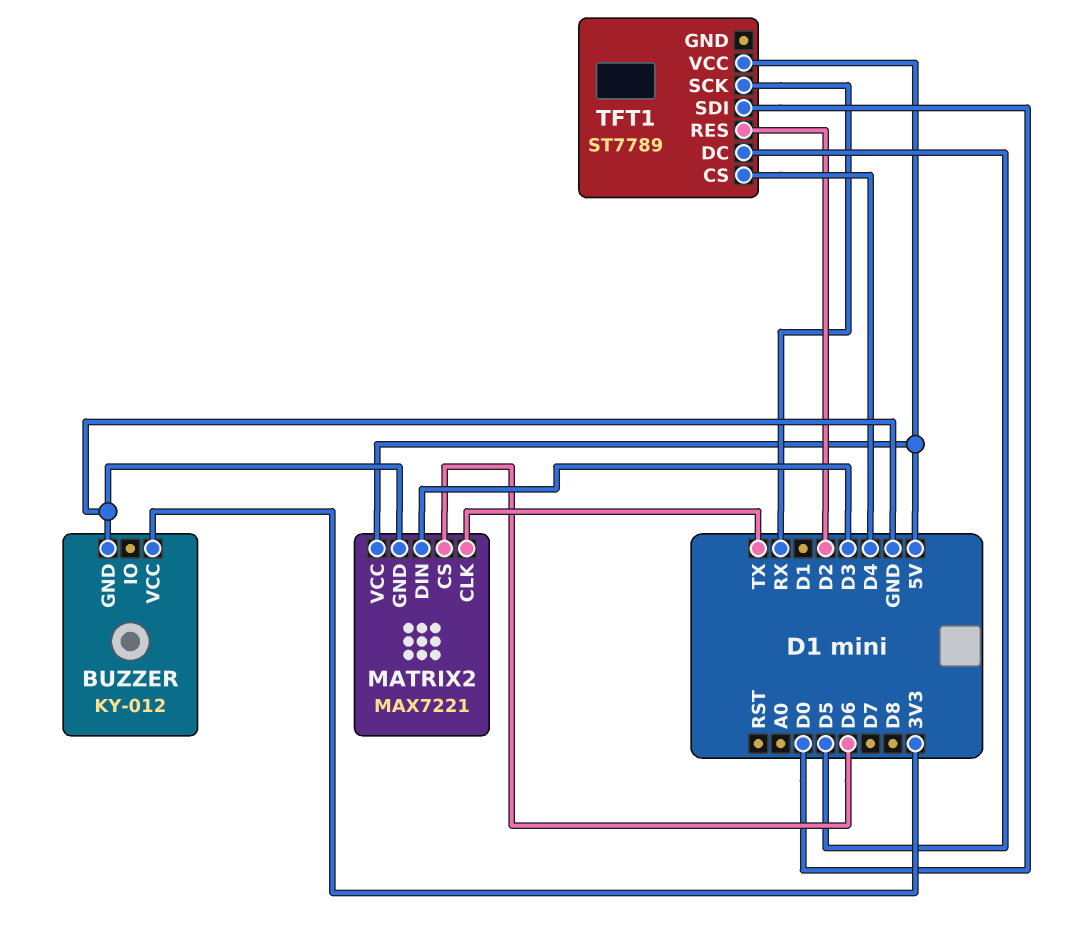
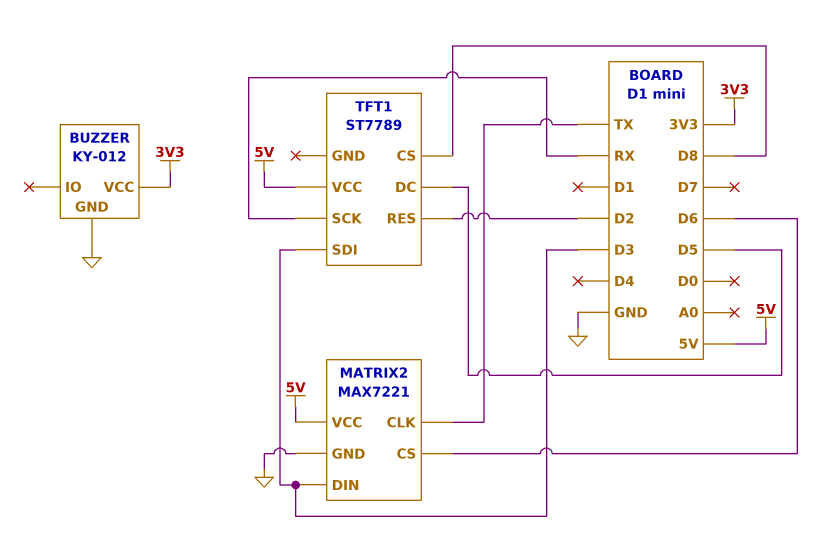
TFT1 pin CS: D4 -> D8
TFT1 pin SDI: D0 -> D3

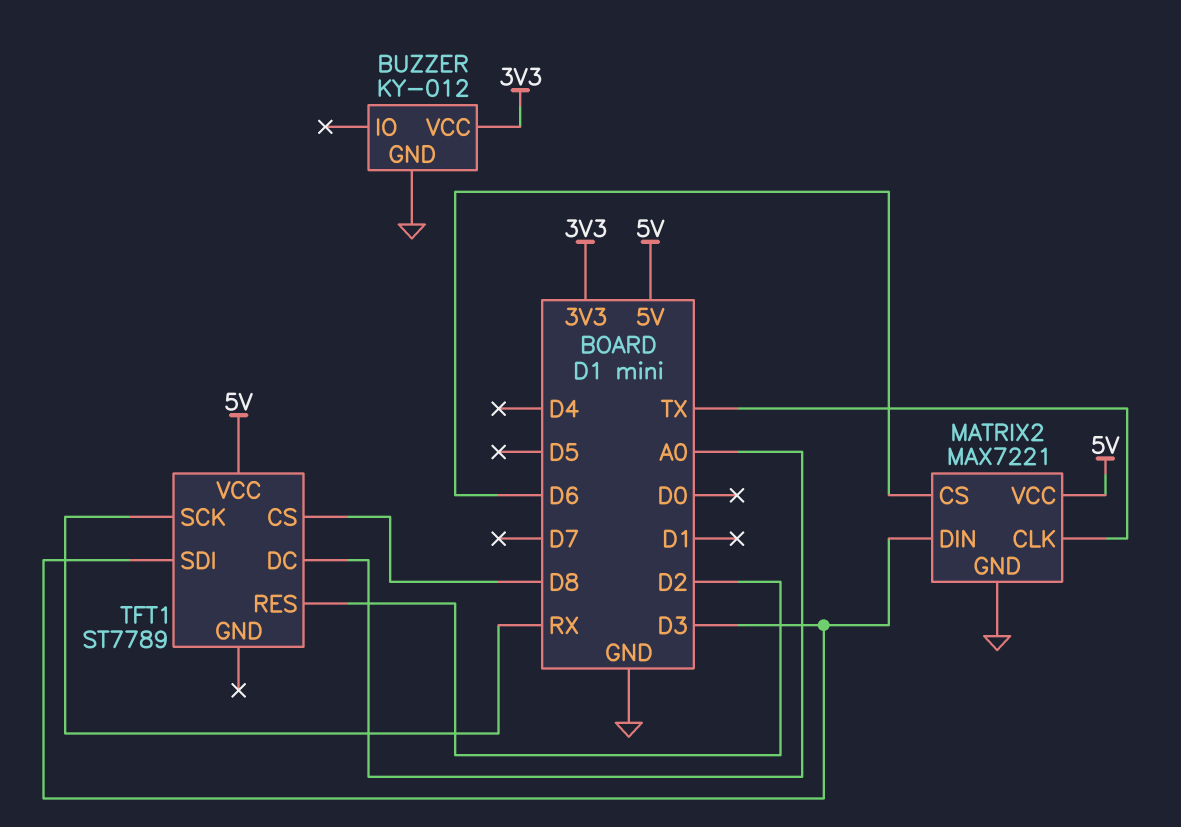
TFT1 pin DC: D5 -> A0

